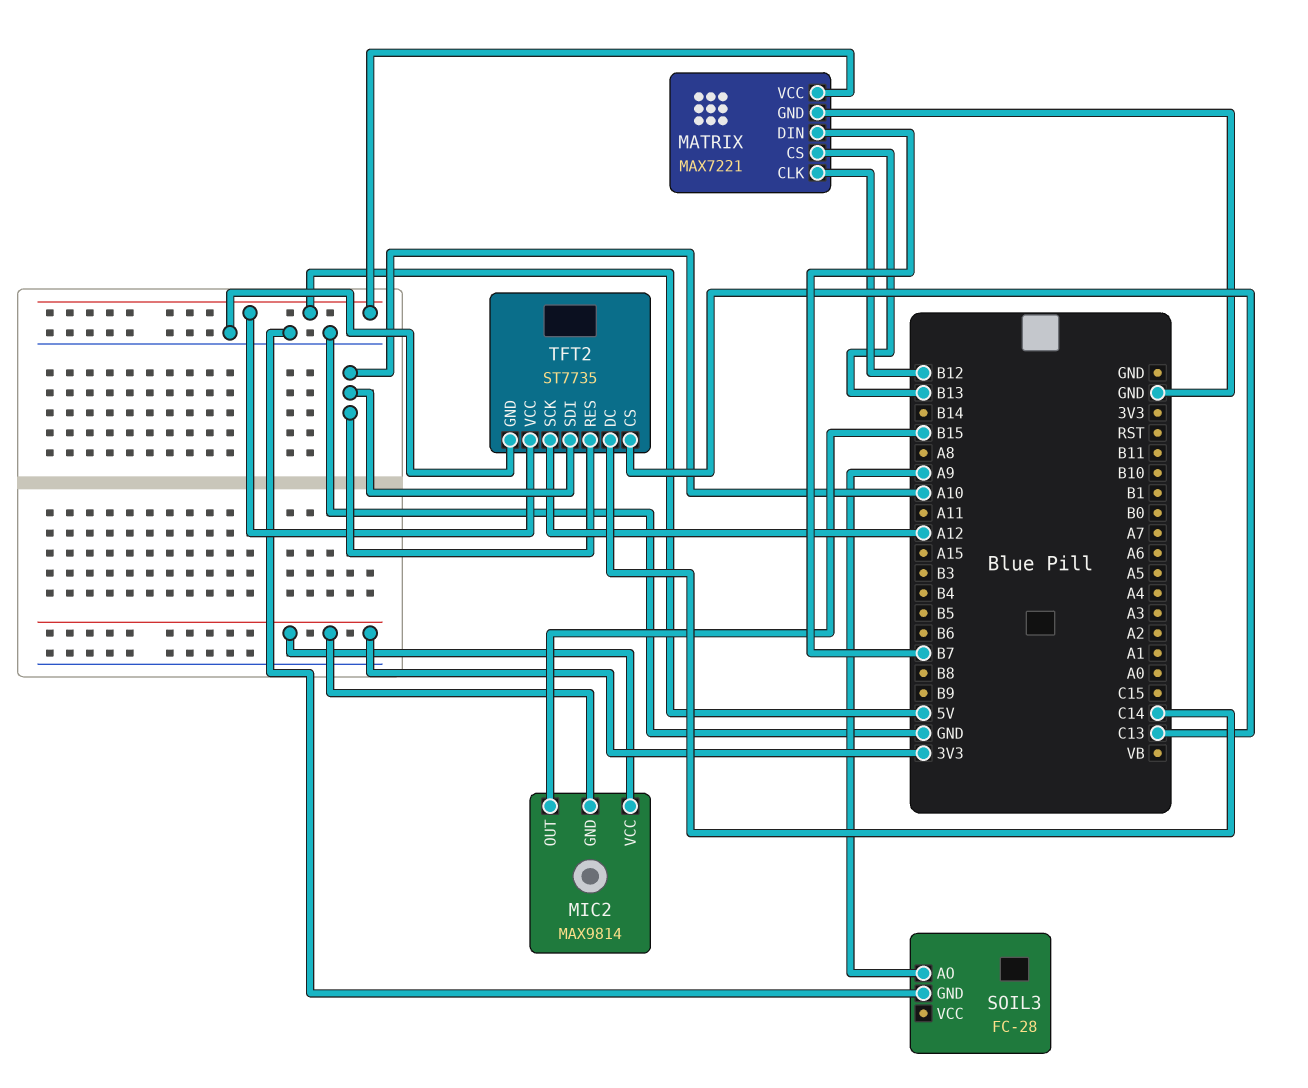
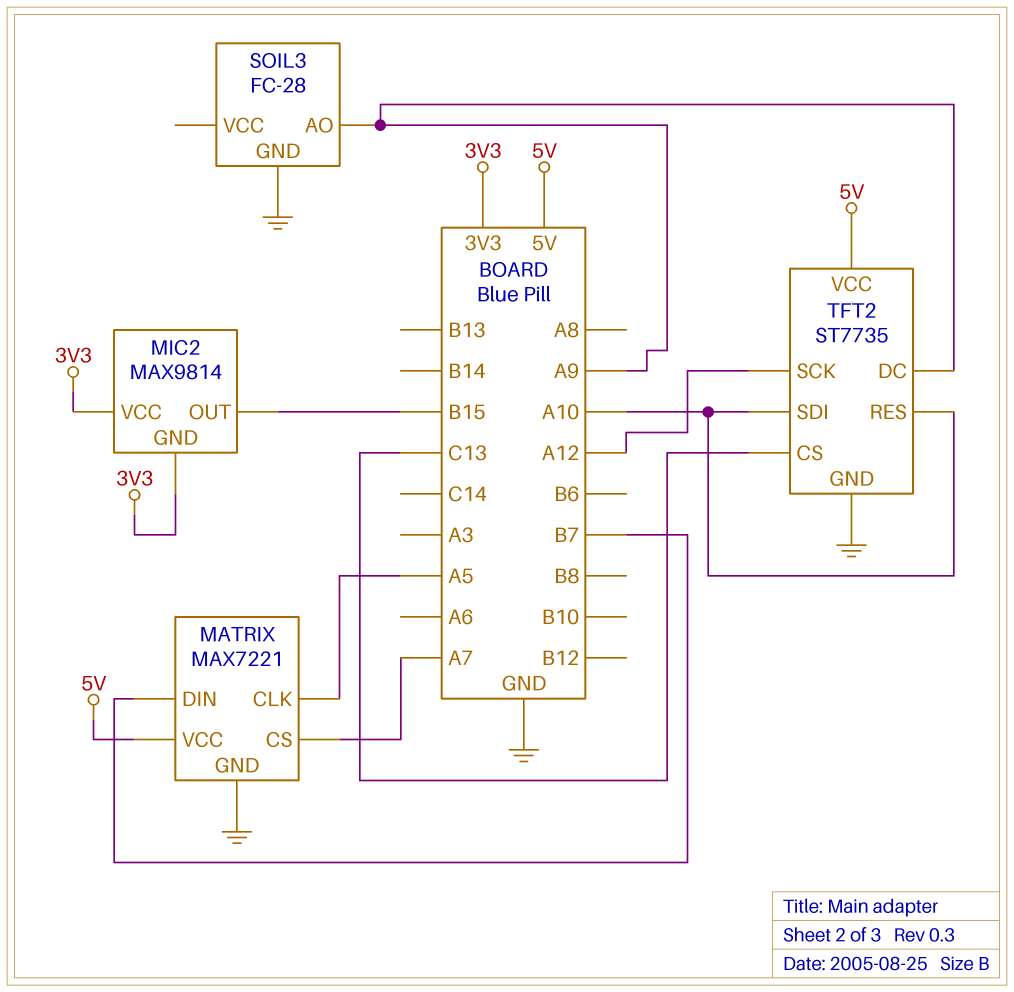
MATRIX pin CLK: B12 -> A5
MATRIX pin CS: B13 -> A7
TFT2 pin DC: C14 -> A9

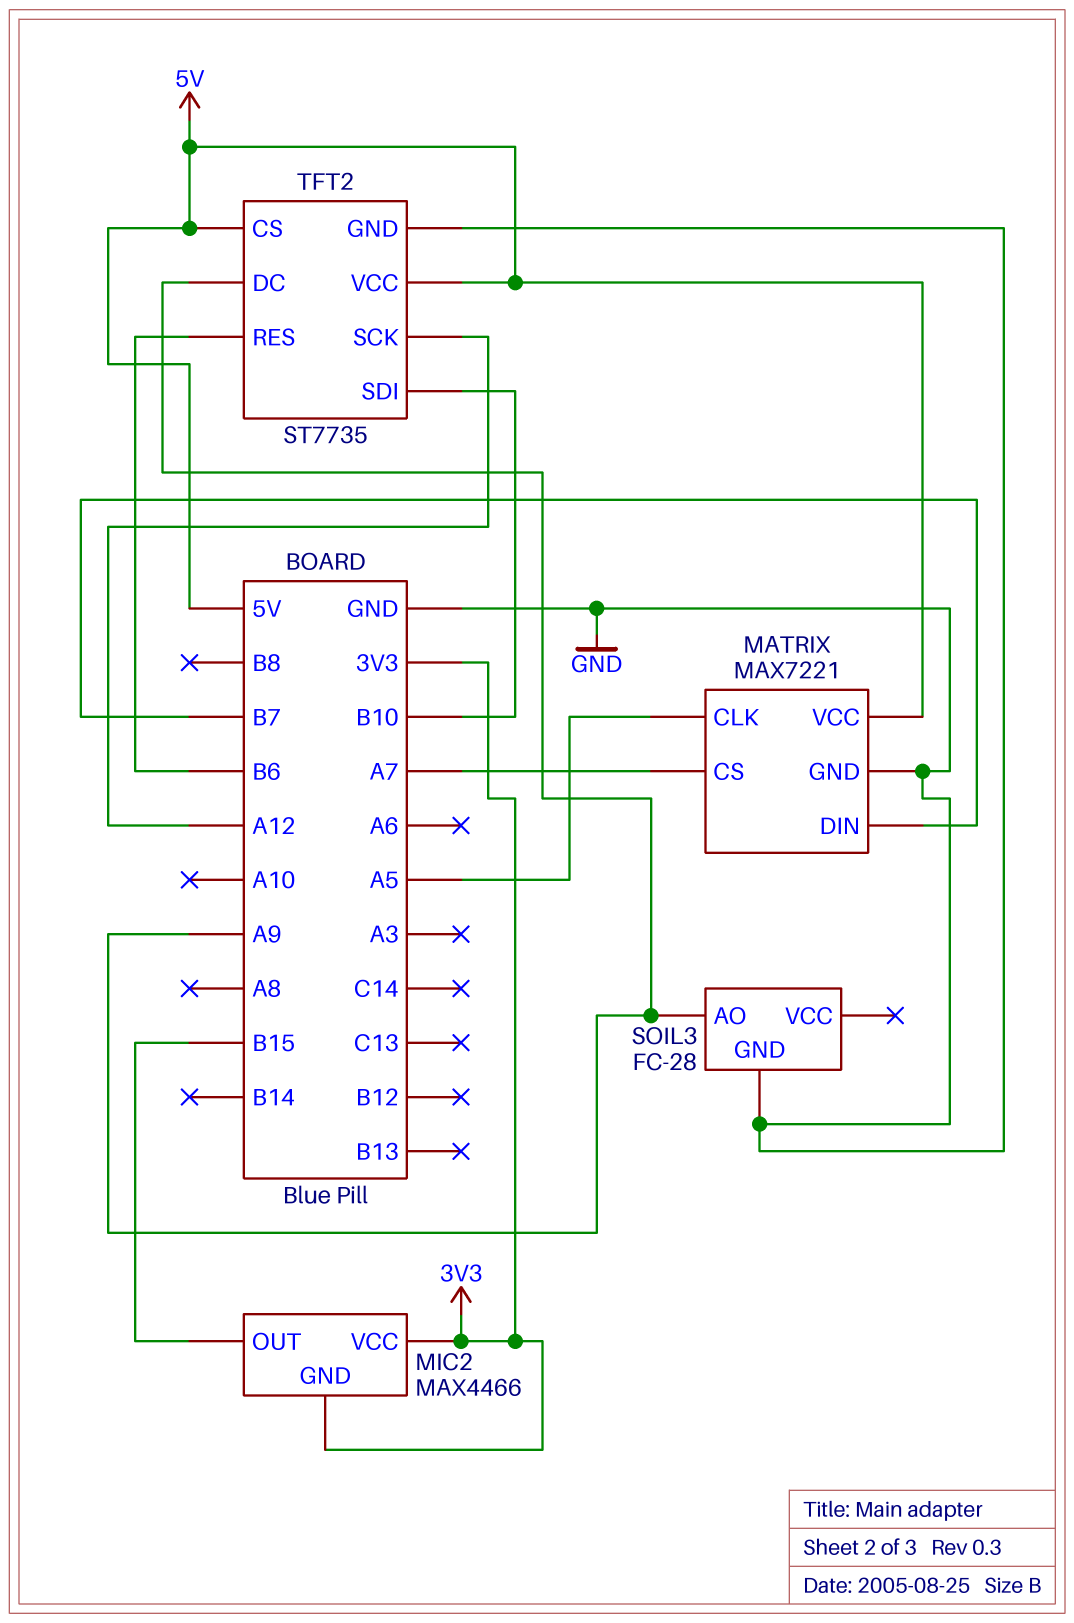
MIC2: MAX9814 -> MAX4466
TFT2 pin CS: C13 -> 5V
TFT2 pin RES: A10 -> B6
TFT2 pin SDI: A10 -> B10

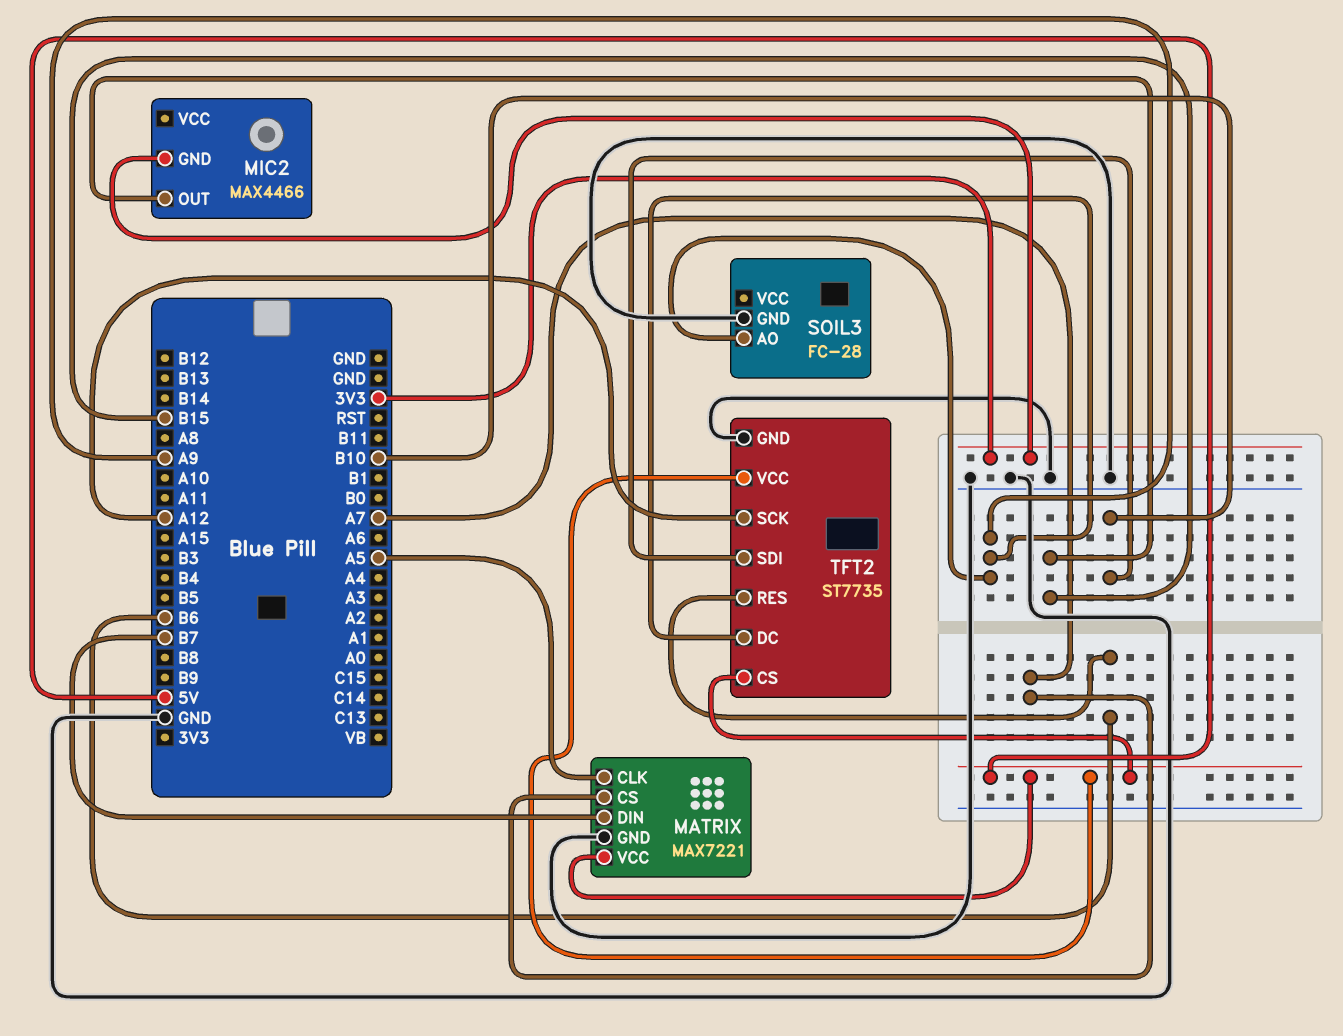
MIC2 pin VCC: 3V3 -> none

